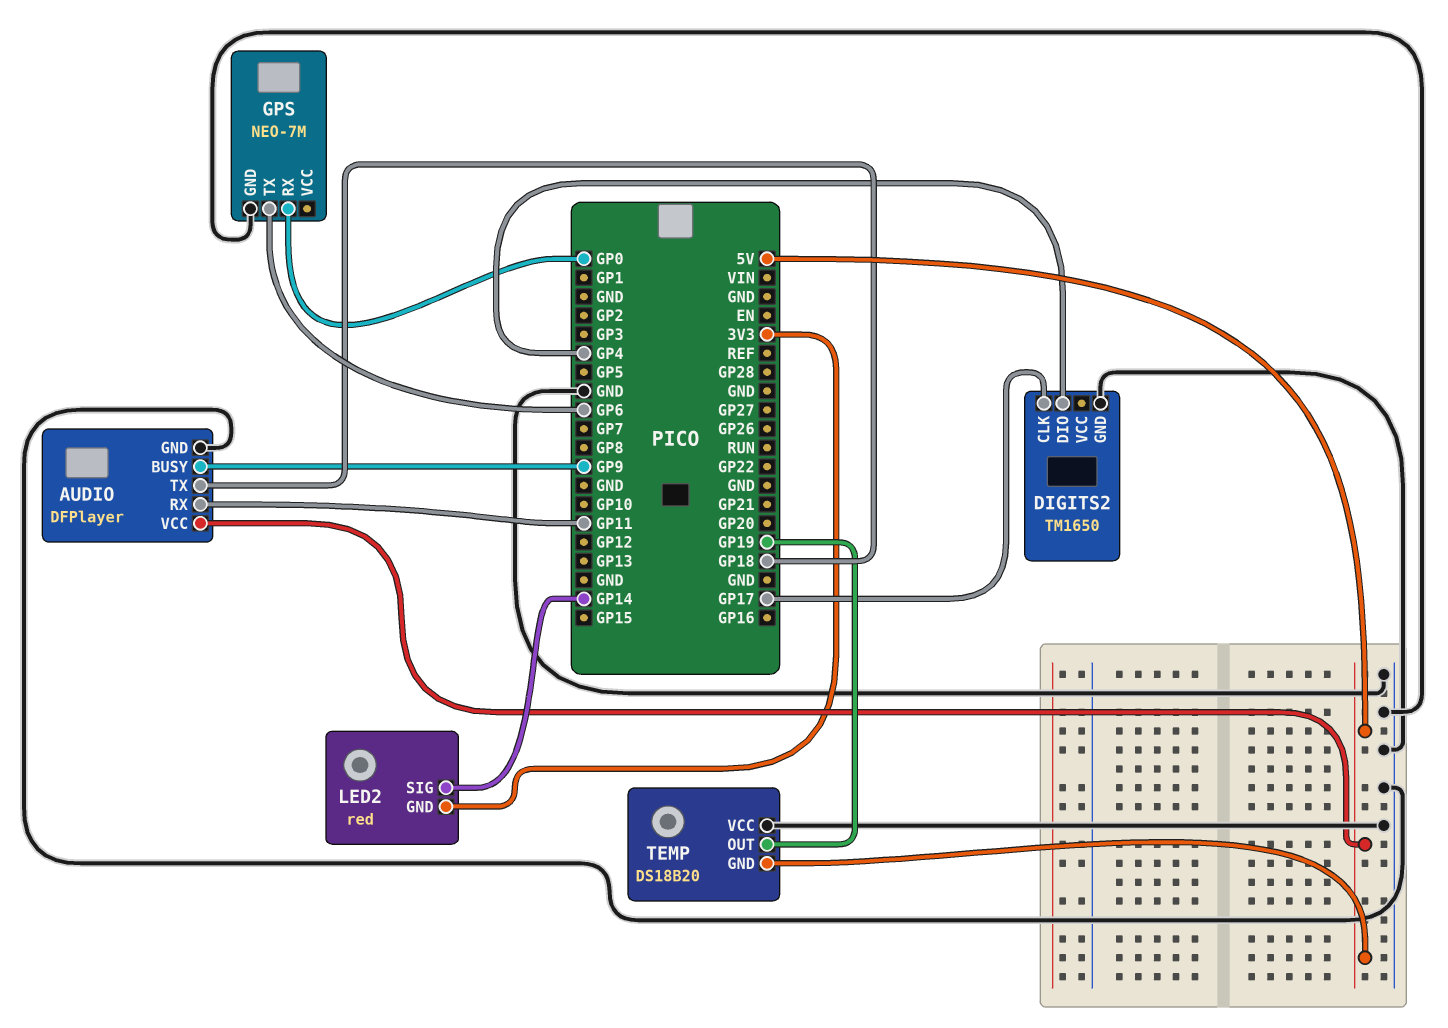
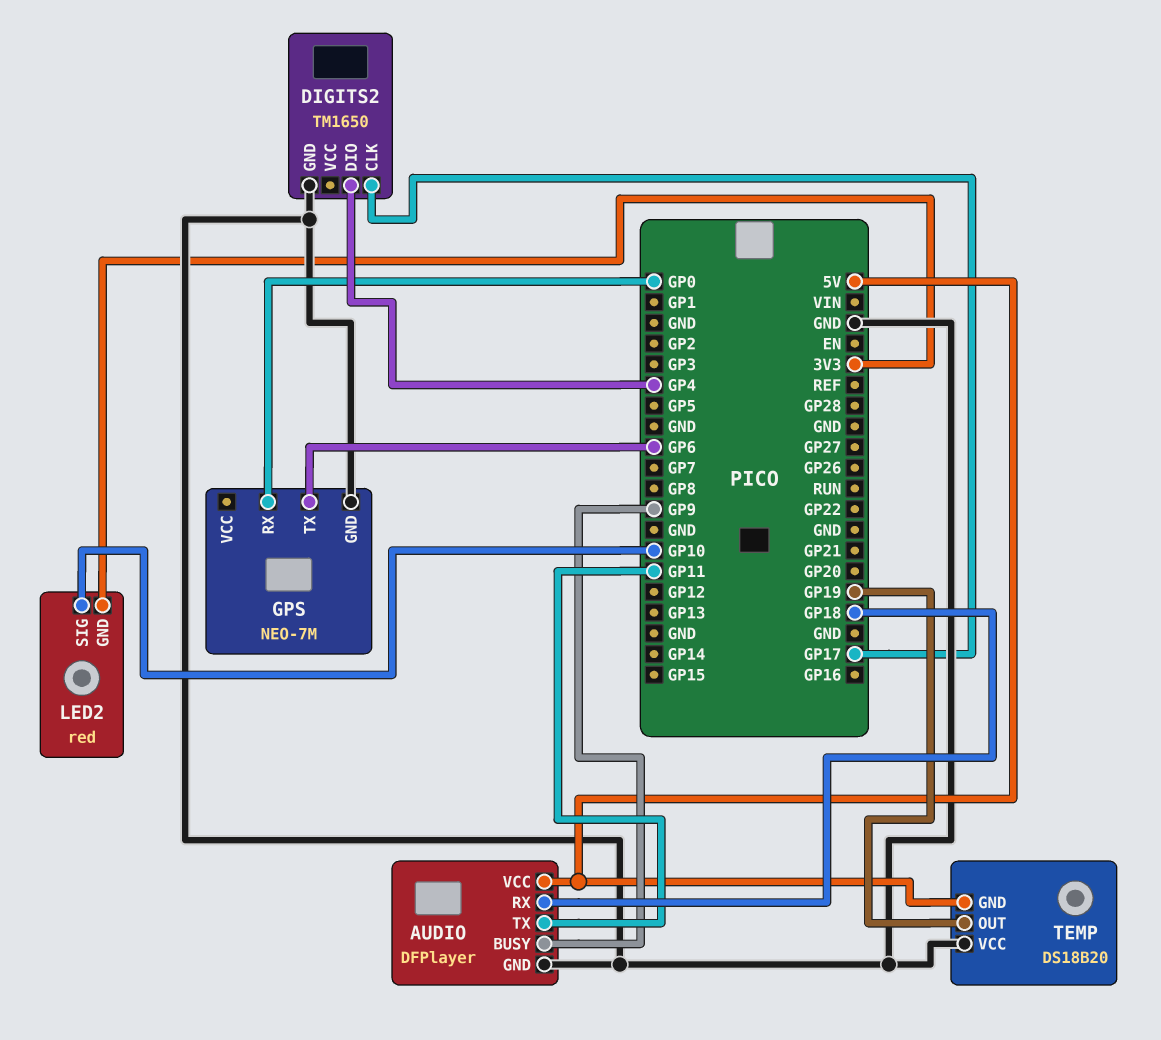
AUDIO pin RX: GP11 -> GP18
AUDIO pin TX: GP18 -> GP11
LED2 pin SIG: GP14 -> GP10

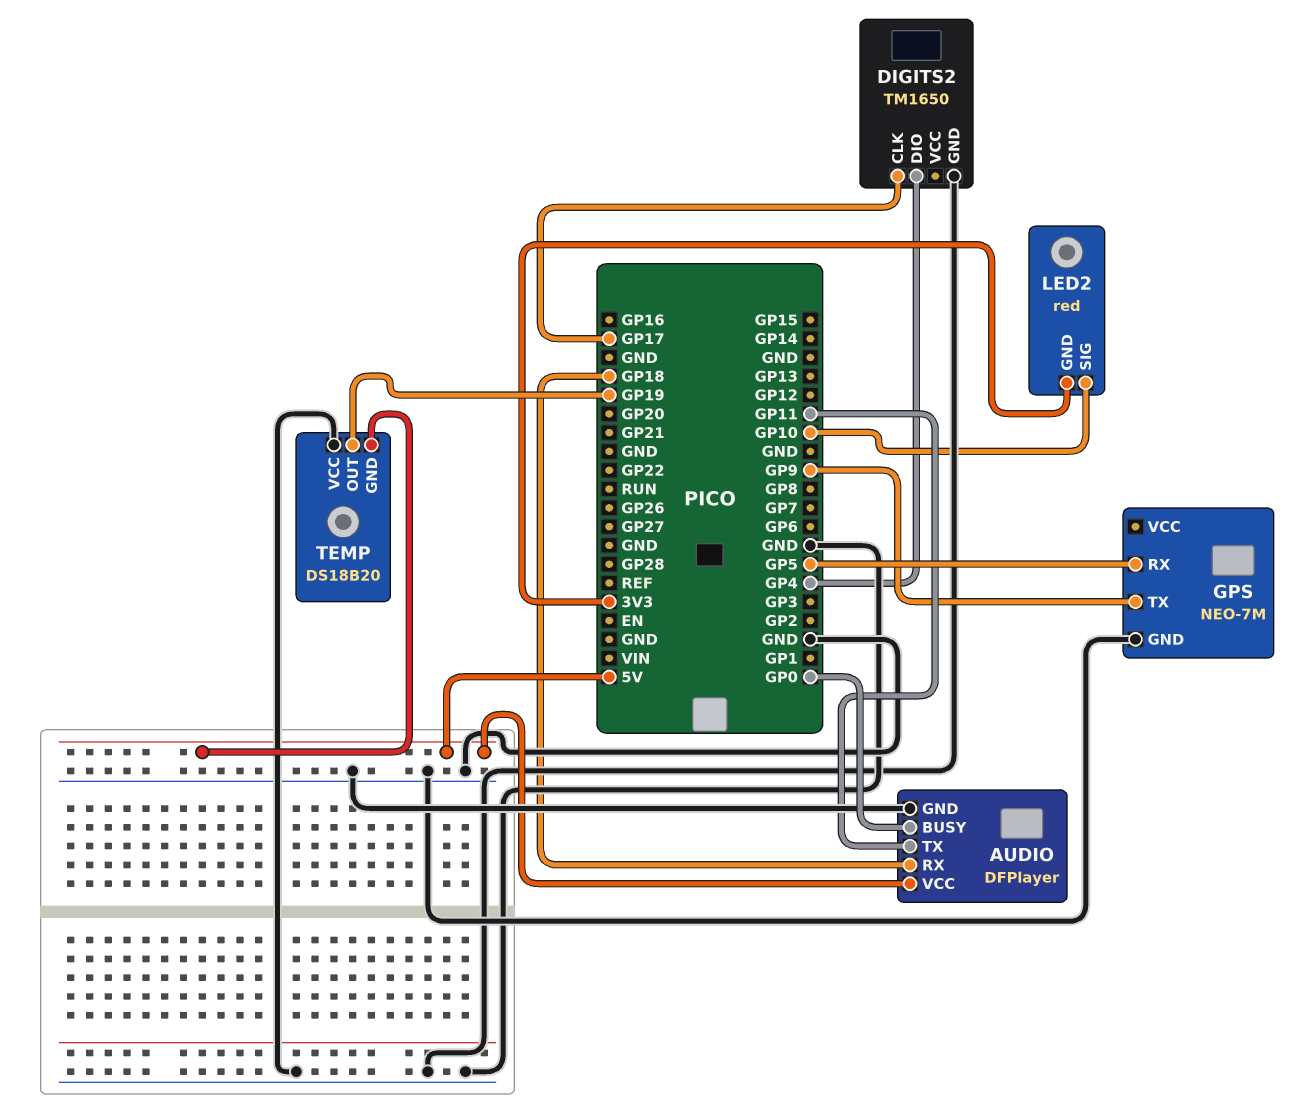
AUDIO pin BUSY: GP9 -> GP0
GPS pin RX: GP0 -> GP5
GPS pin TX: GP6 -> GP9

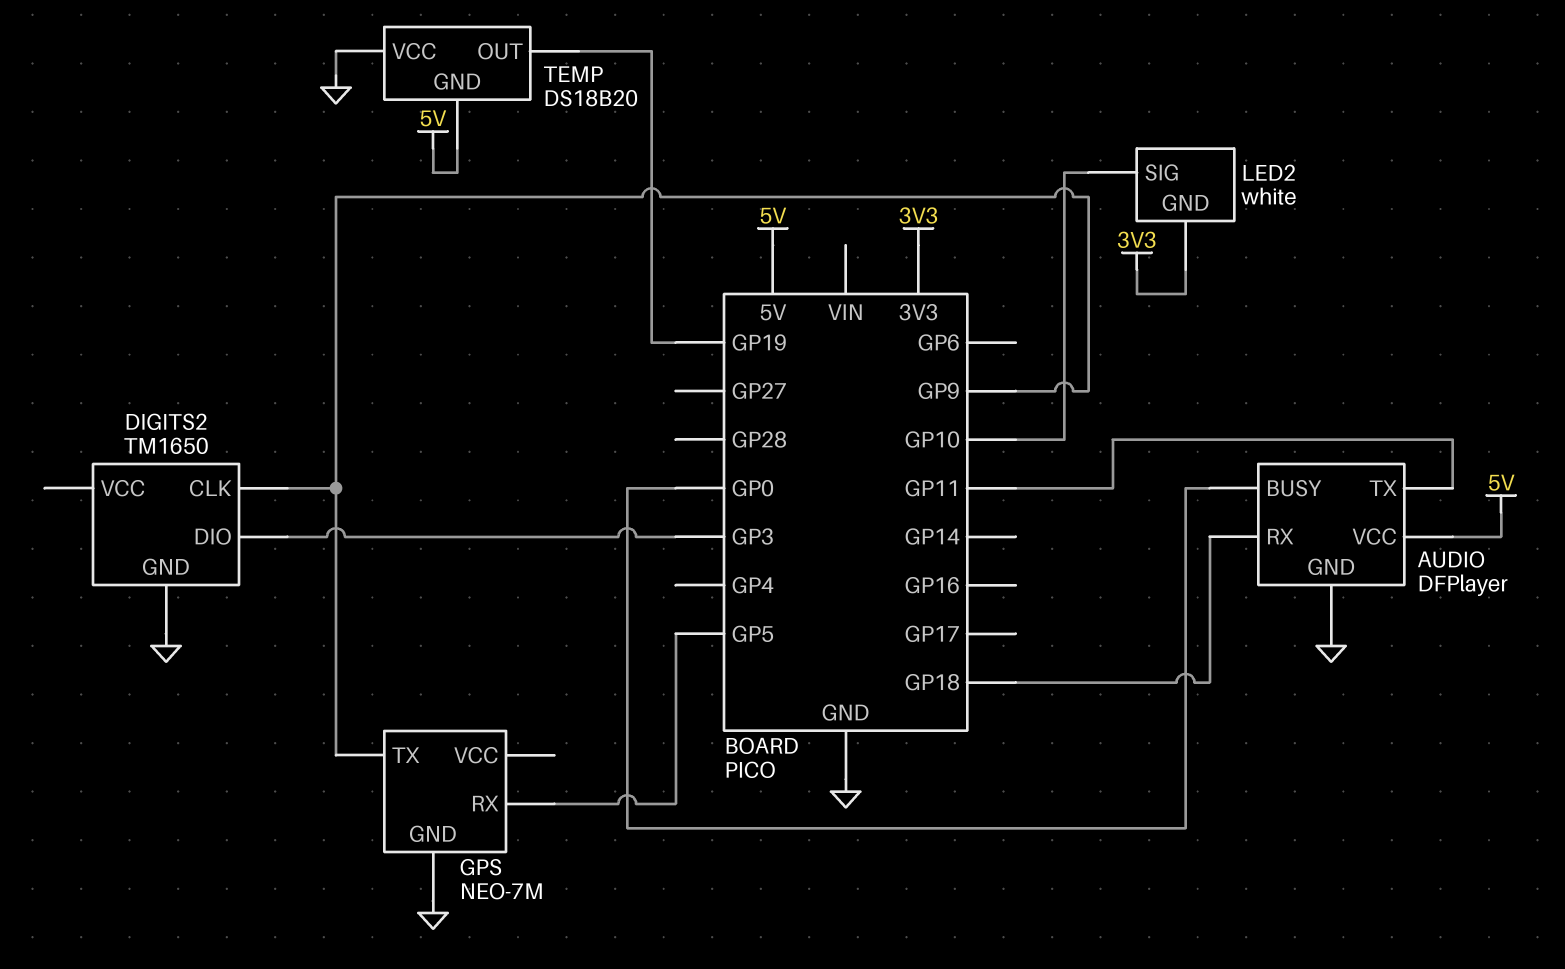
DIGITS2 pin CLK: GP17 -> GP9
DIGITS2 pin DIO: GP4 -> GP3
LED2: red -> white

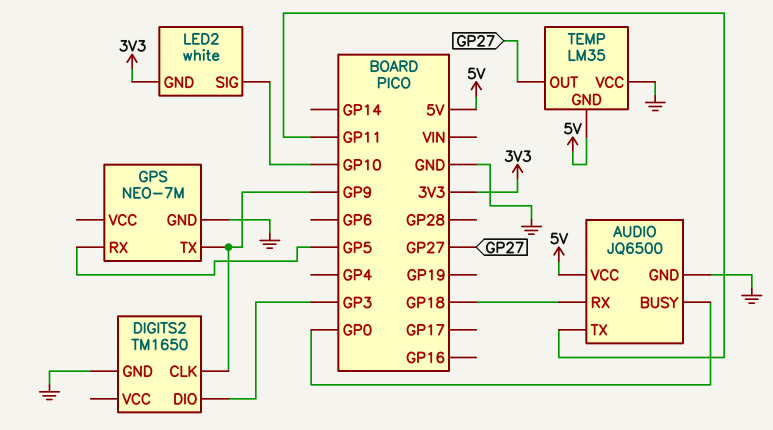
AUDIO: DFPlayer -> JQ6500
TEMP: DS18B20 -> LM35
TEMP pin OUT: GP19 -> GP27

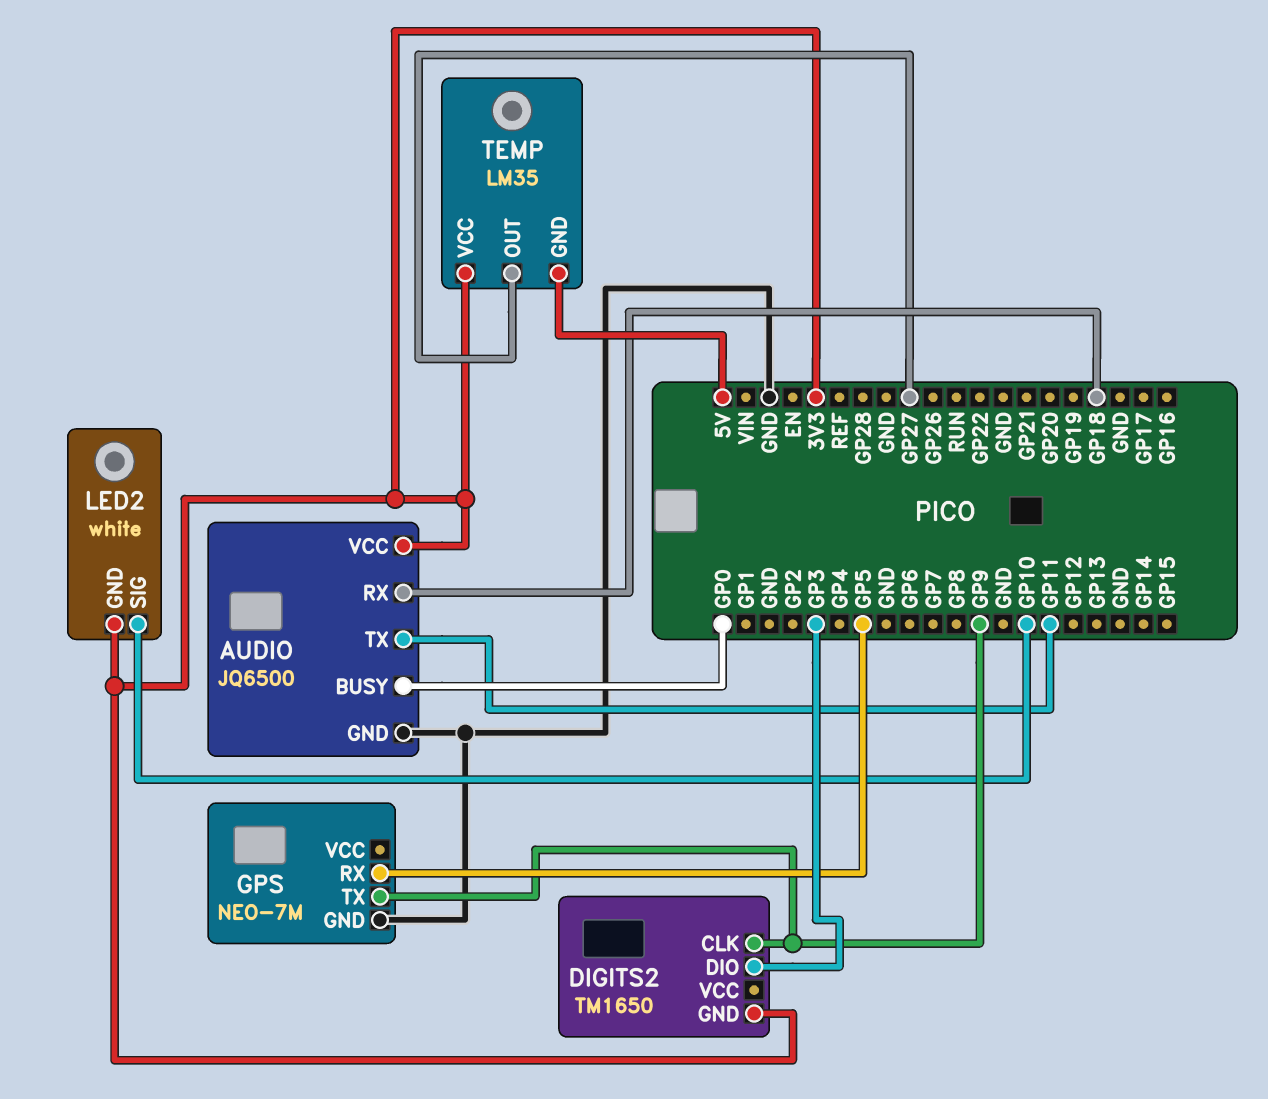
AUDIO pin VCC: 5V -> 3V3
DIGITS2 pin GND: GND -> 3V3
TEMP pin VCC: GND -> 3V3

